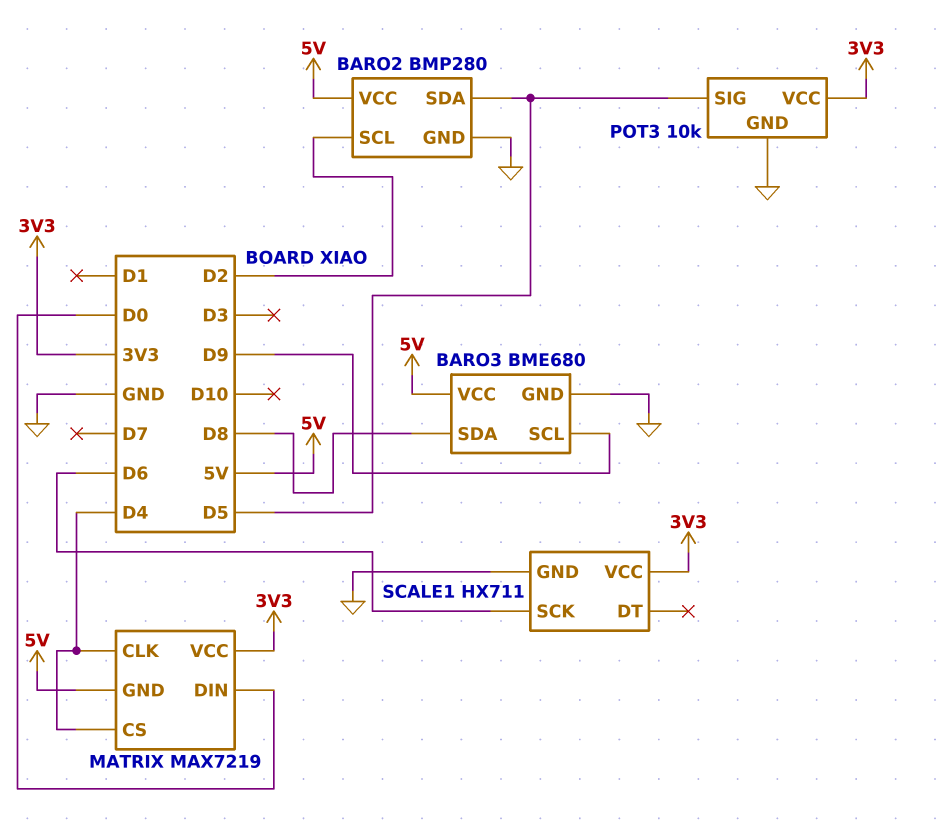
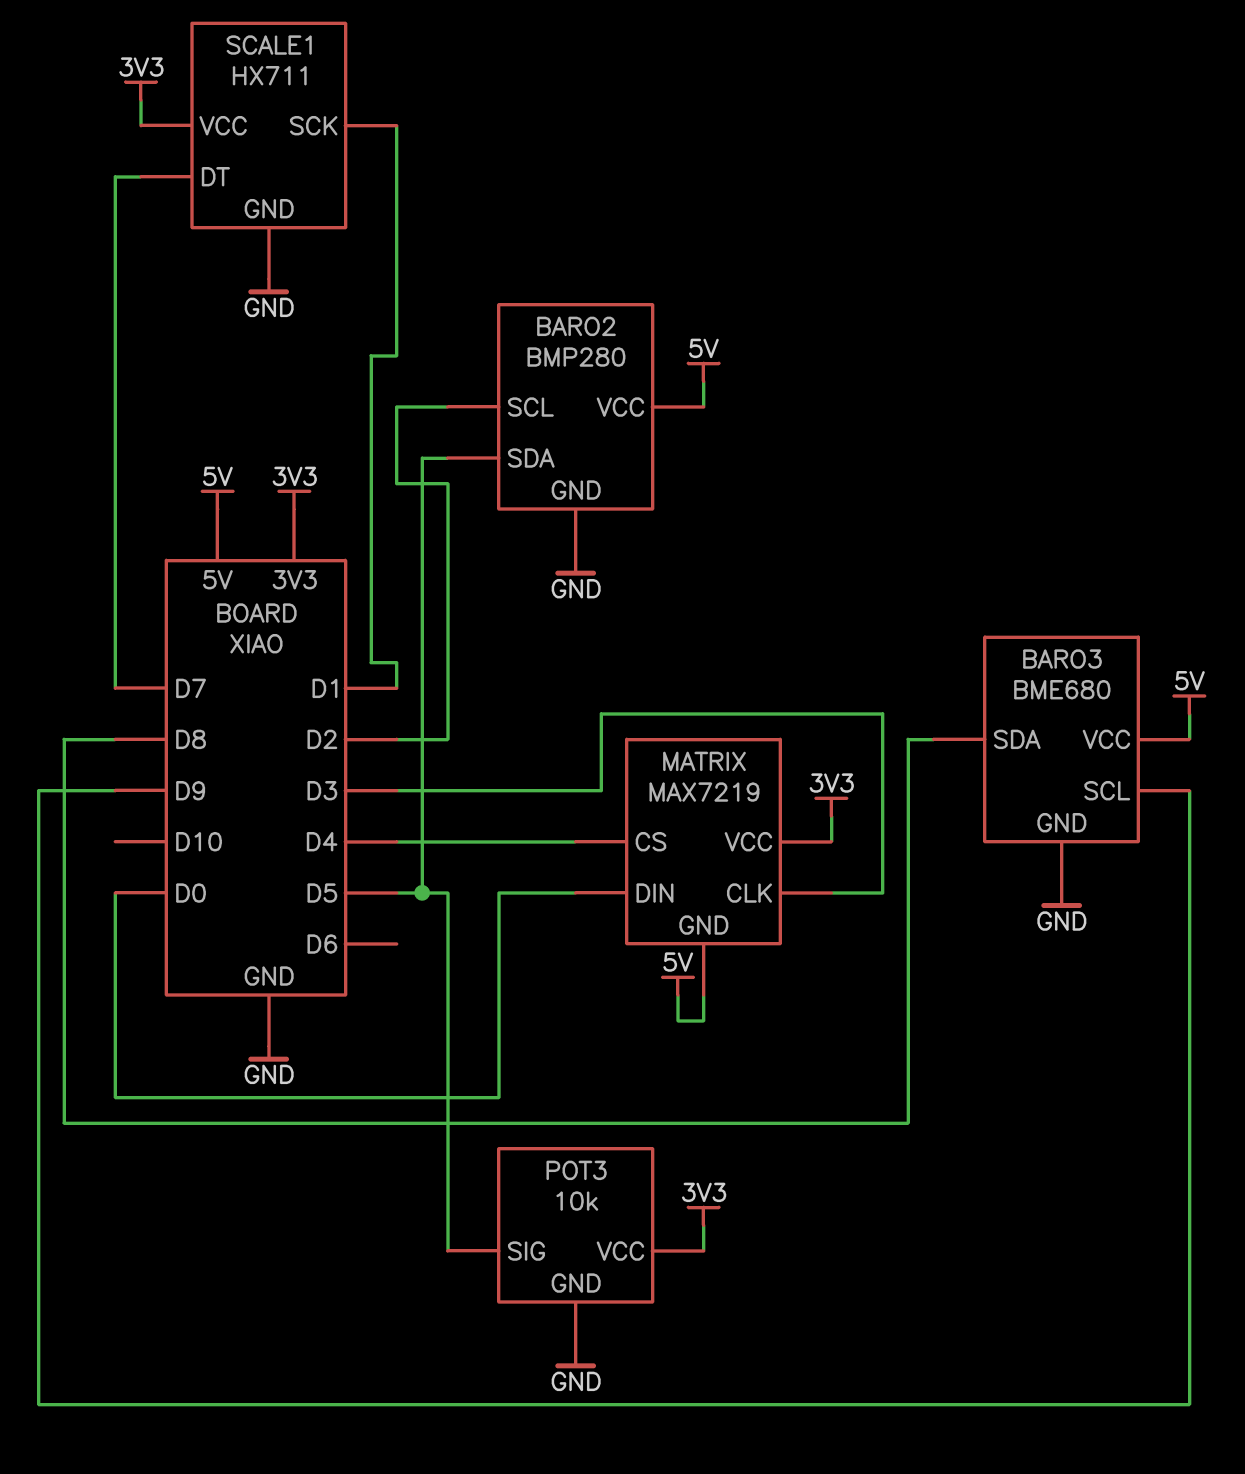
MATRIX pin CLK: D4 -> D3
SCALE1 pin DT: none -> D7
SCALE1 pin SCK: D6 -> D1

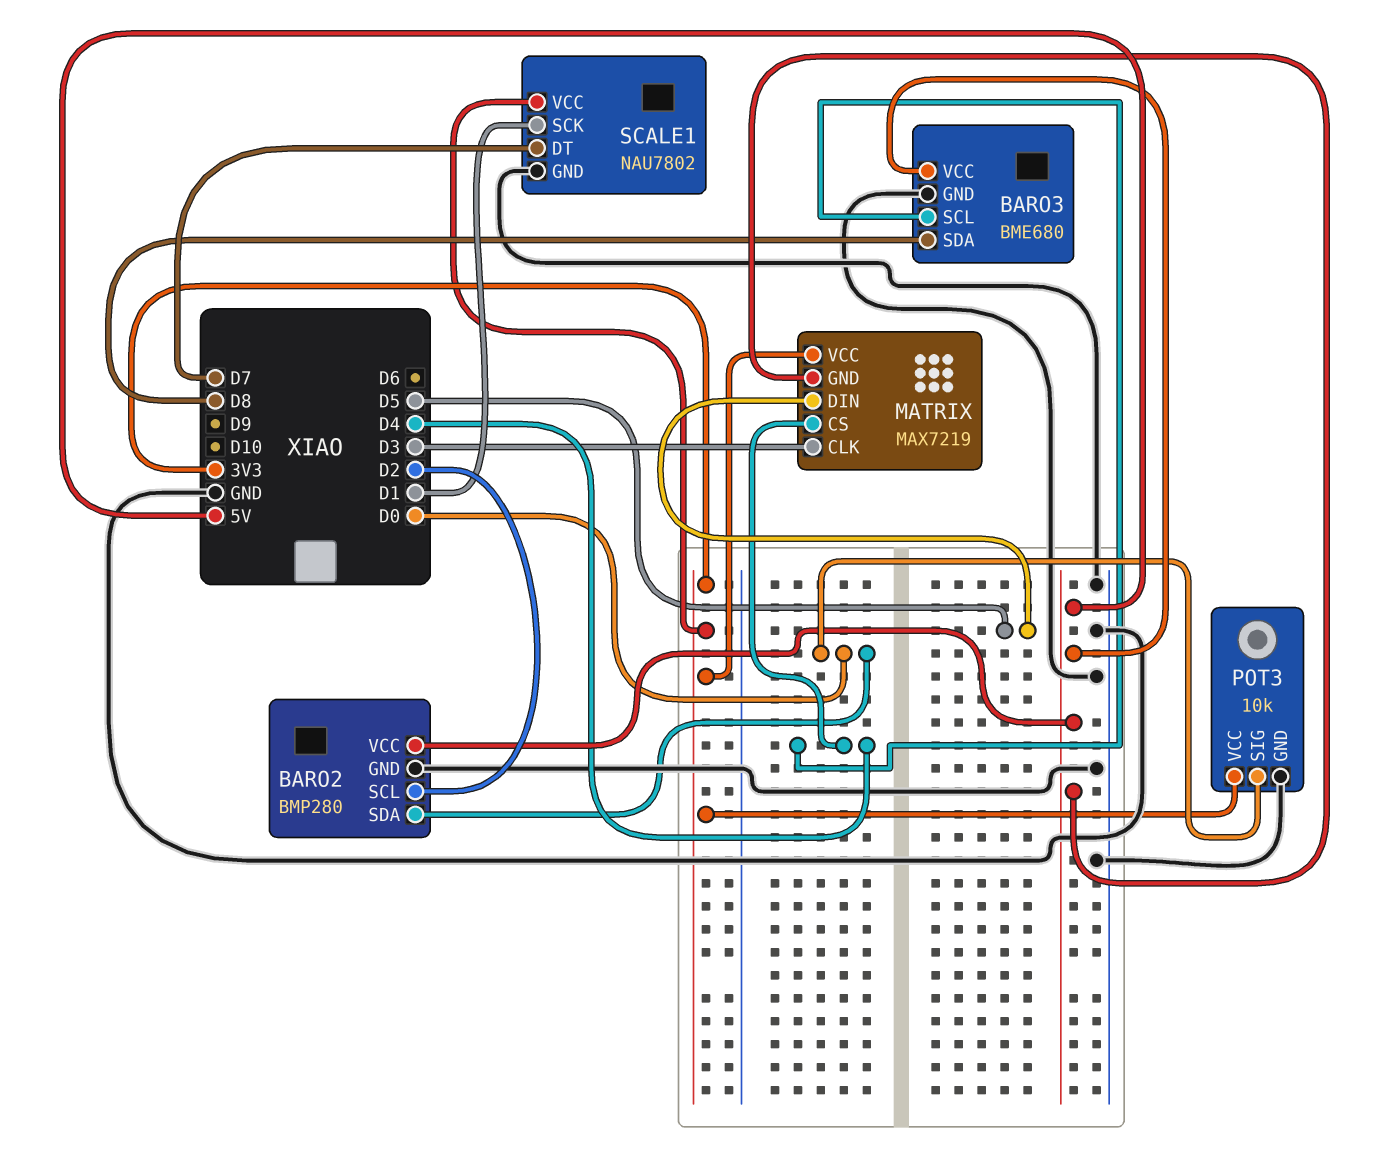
BARO2 pin SDA: D5 -> D0
BARO3 pin SCL: D9 -> D4
MATRIX pin DIN: D0 -> D5
POT3 pin SIG: D5 -> D0
SCALE1: HX711 -> NAU7802

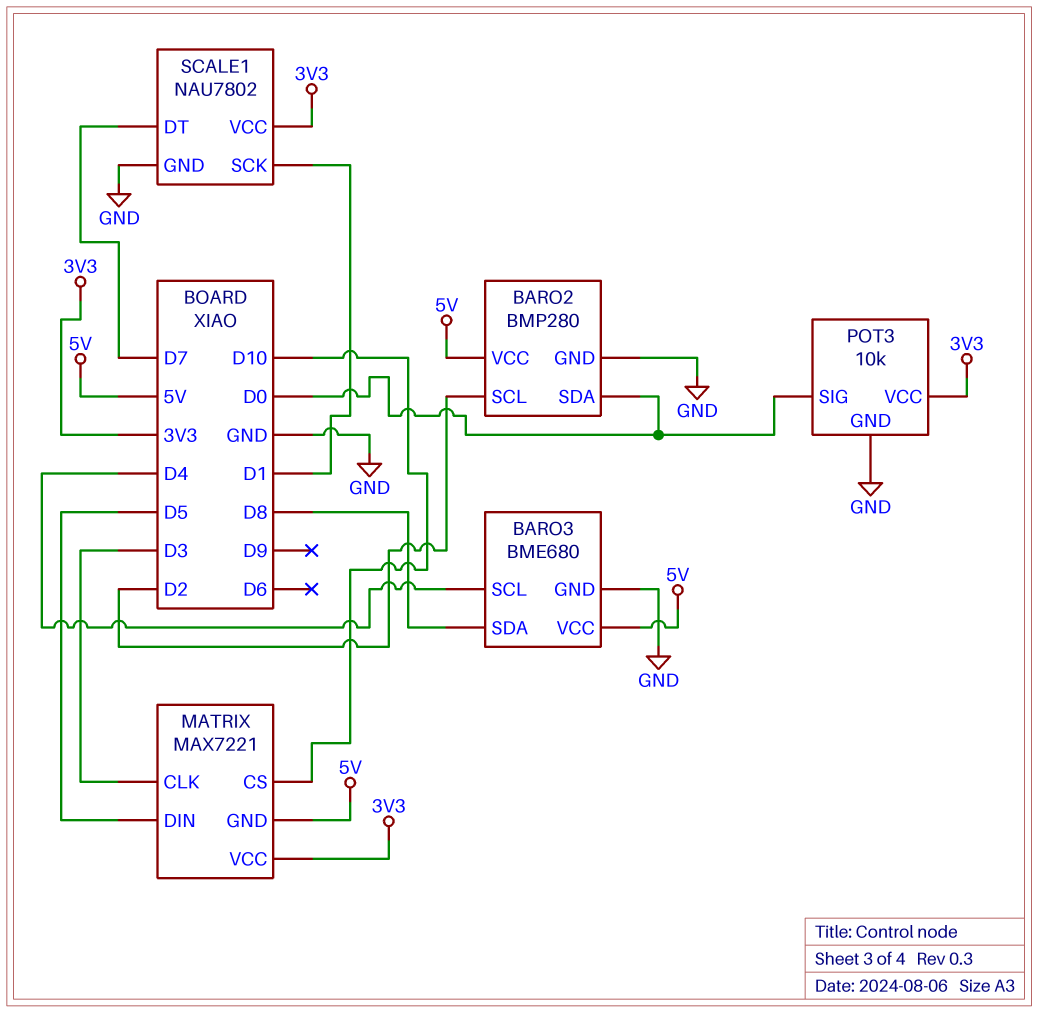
MATRIX: MAX7219 -> MAX7221
MATRIX pin CS: D4 -> D10

